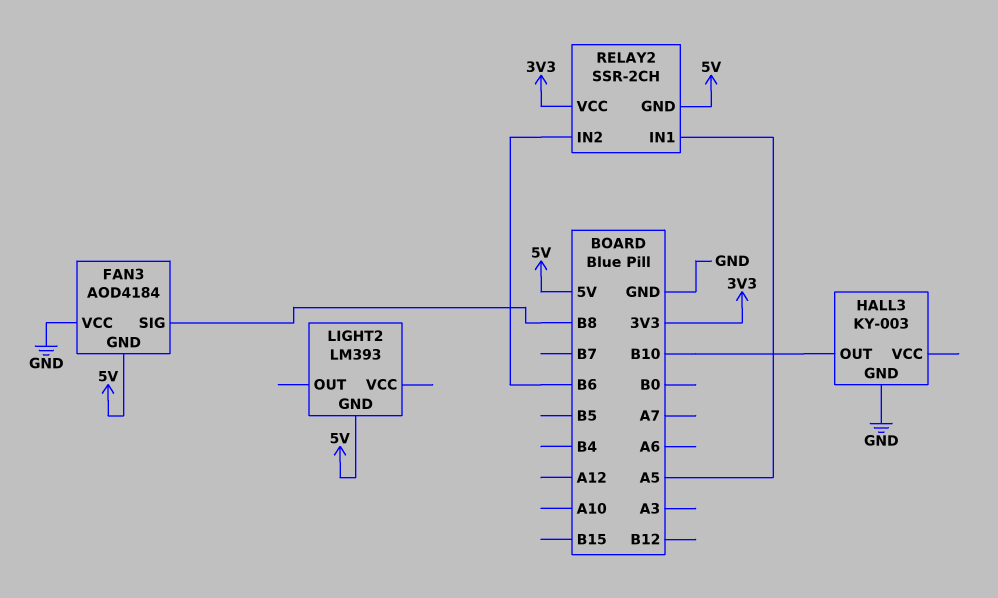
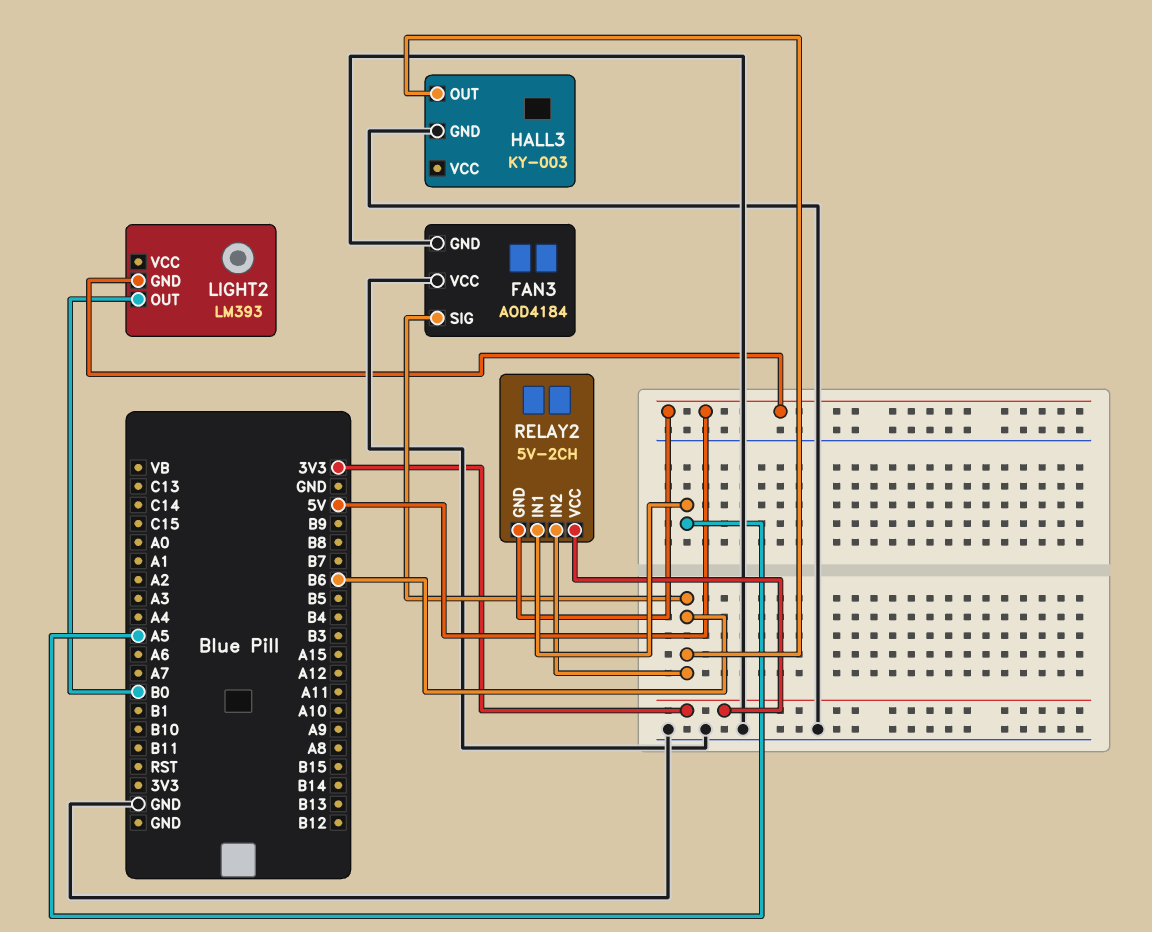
FAN3 pin GND: 5V -> GND
FAN3 pin SIG: B8 -> B6
HALL3 pin OUT: B10 -> B6
LIGHT2 pin OUT: none -> B0
RELAY2: SSR-2CH -> 5V-2CH

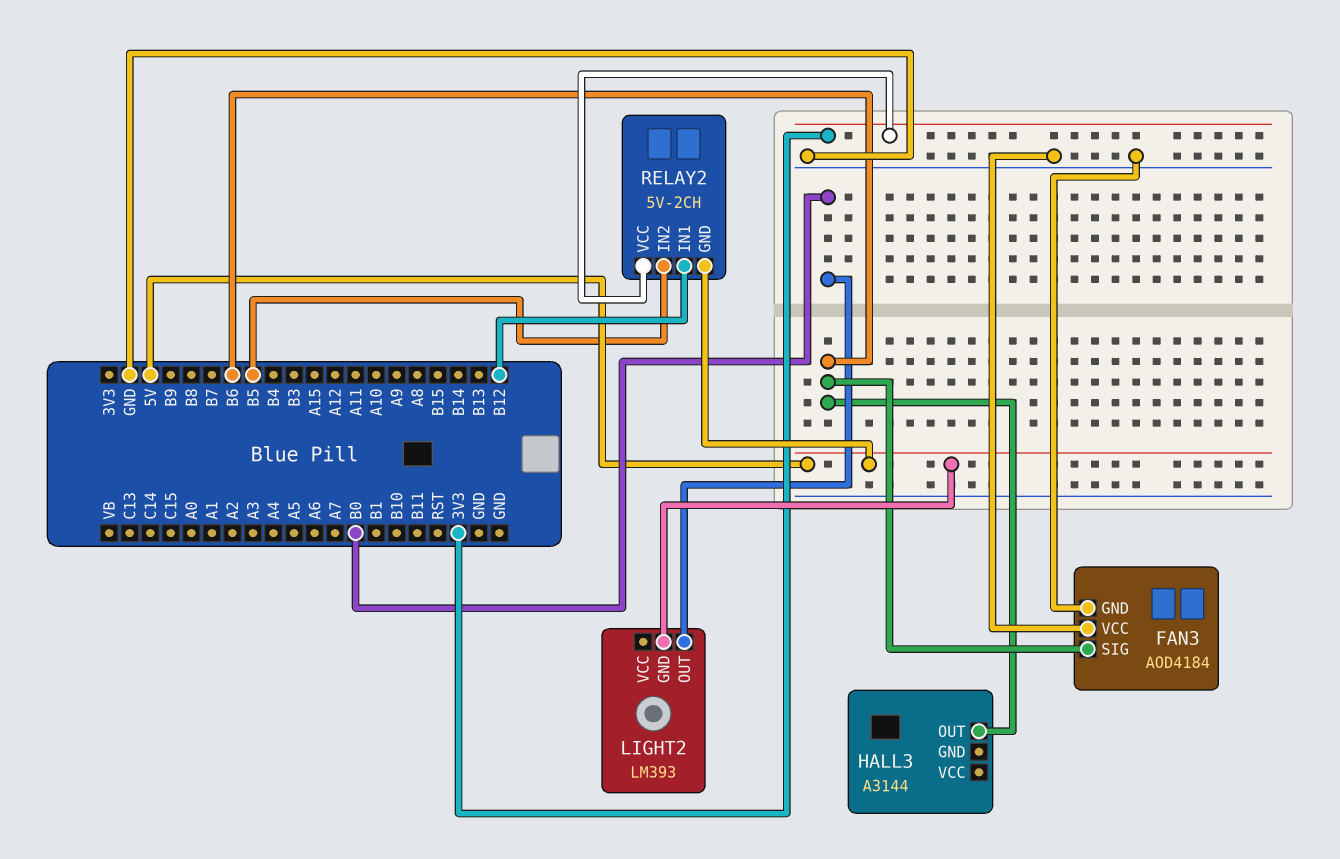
HALL3: KY-003 -> A3144
HALL3 pin GND: GND -> none
RELAY2 pin IN1: A5 -> B12
RELAY2 pin IN2: B6 -> B5

